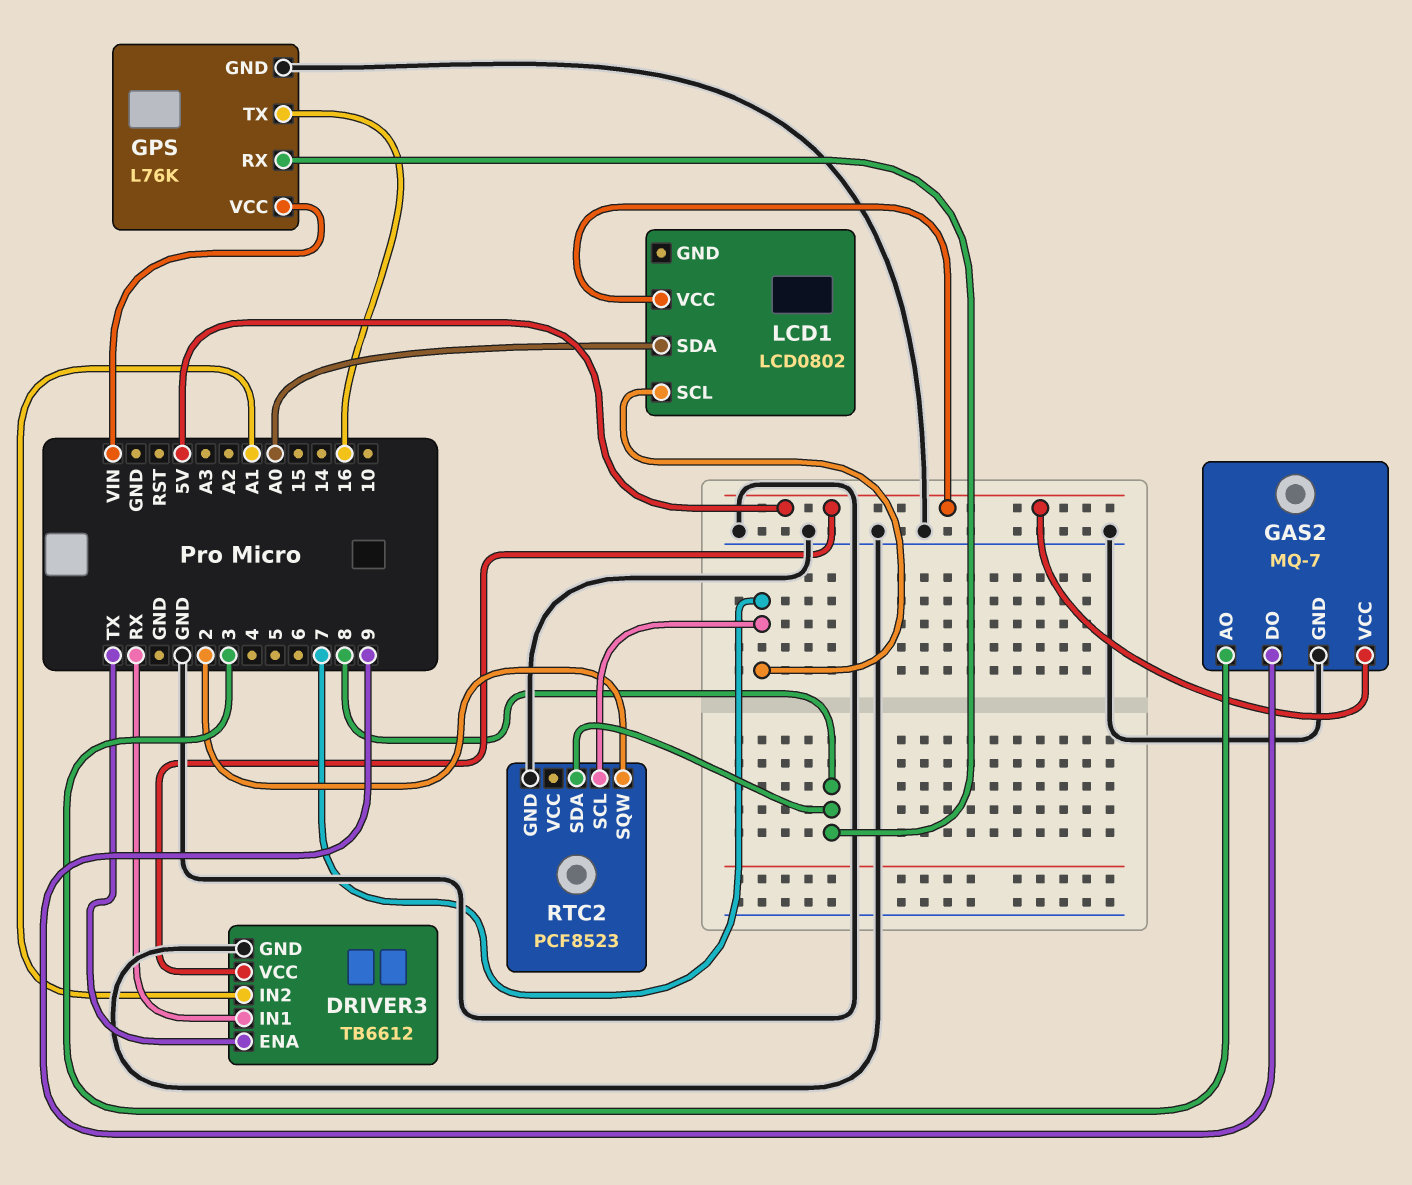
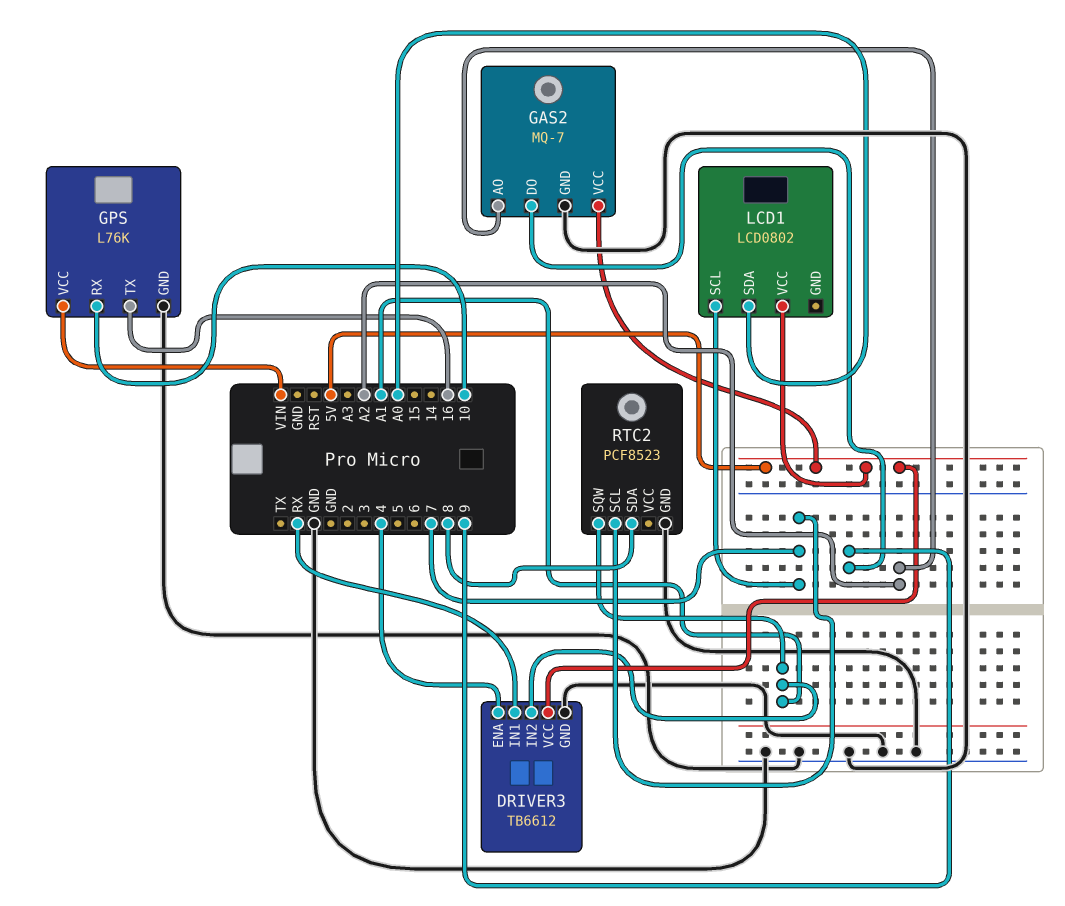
DRIVER3 pin ENA: TX -> 4
GAS2 pin AO: 3 -> A2
GPS pin RX: 8 -> 10
RTC2 pin SQW: 2 -> A1

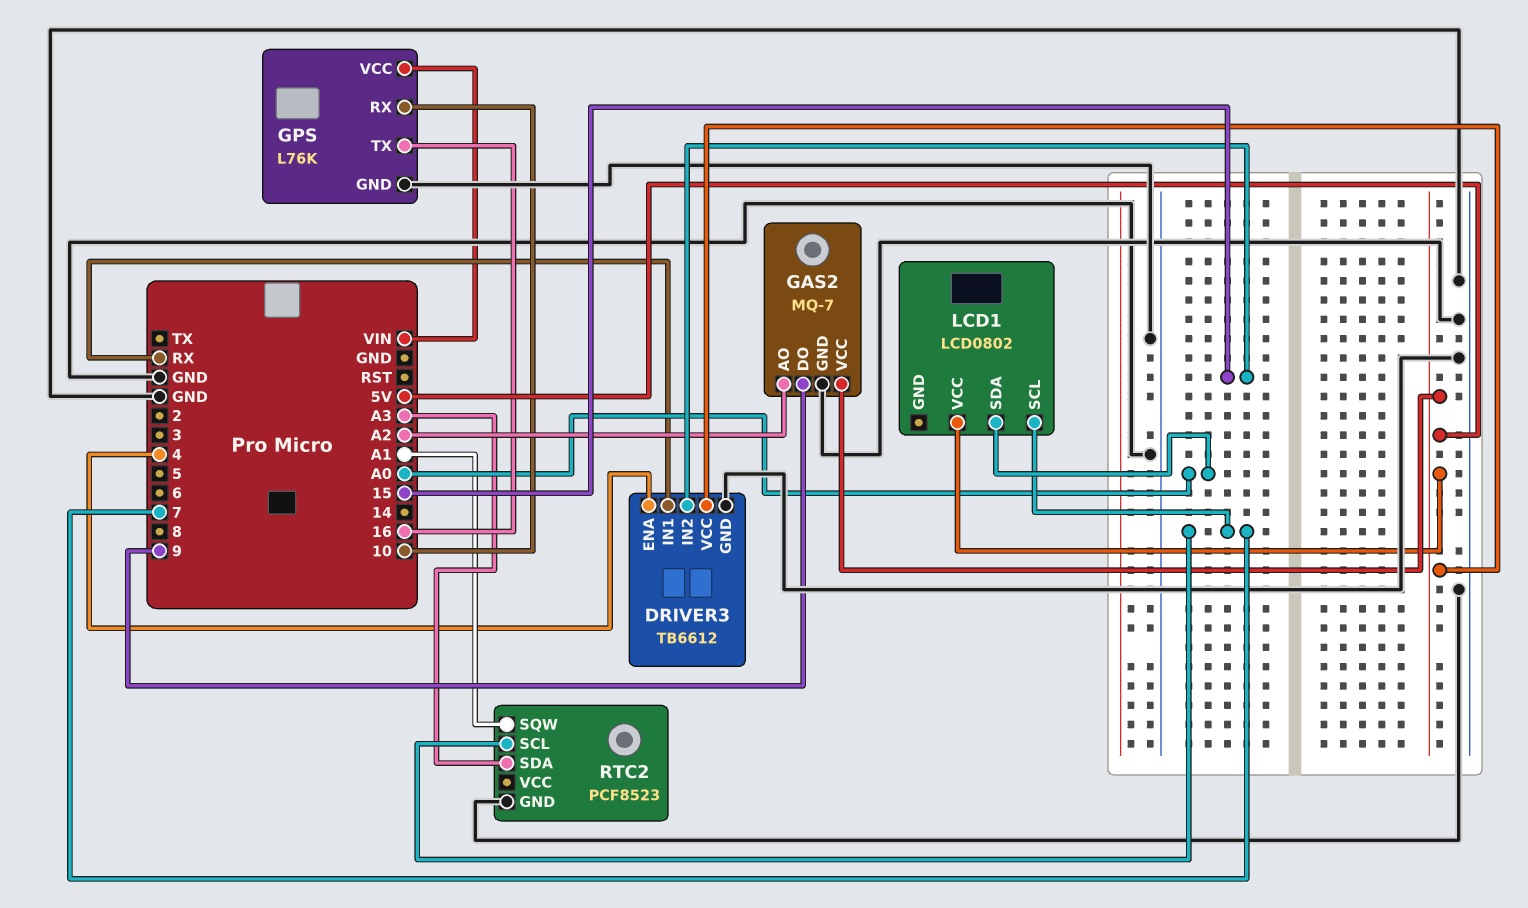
DRIVER3 pin IN2: A1 -> 15
RTC2 pin SDA: 8 -> A3

